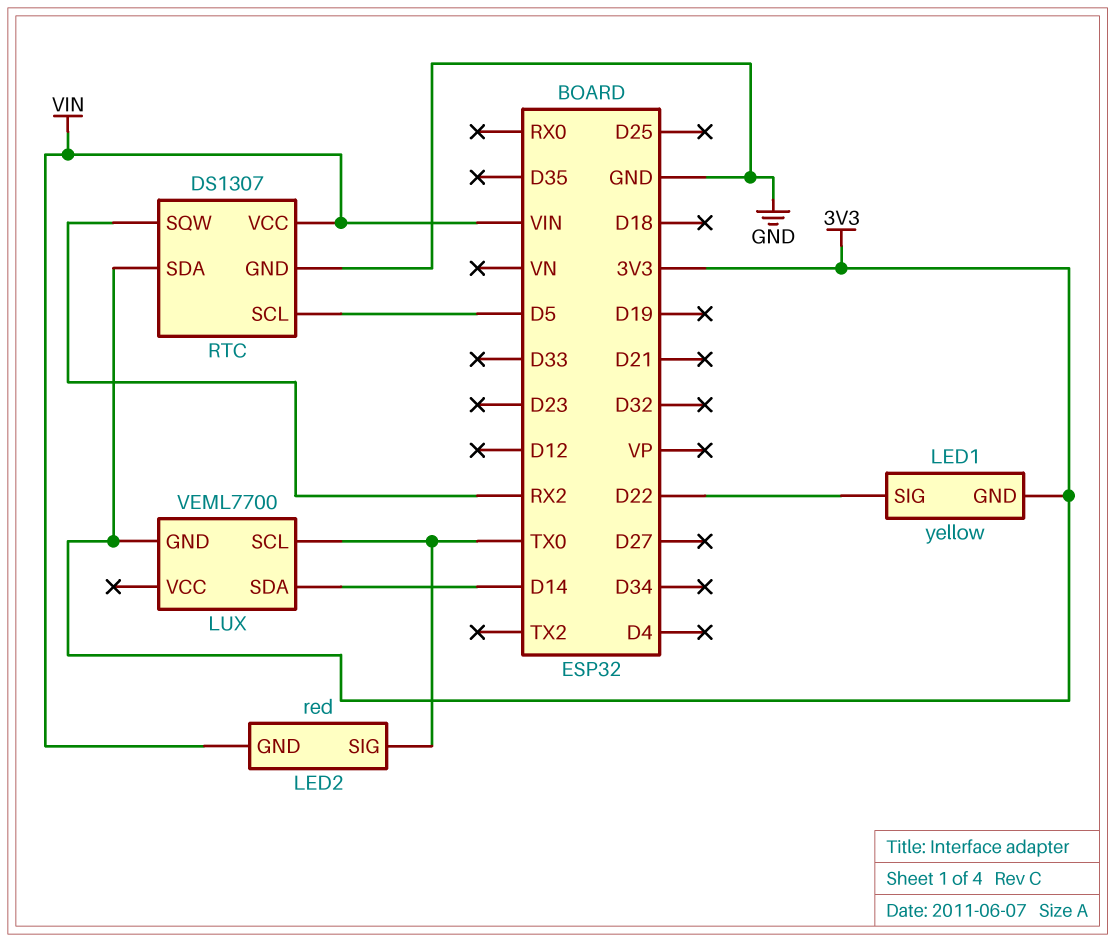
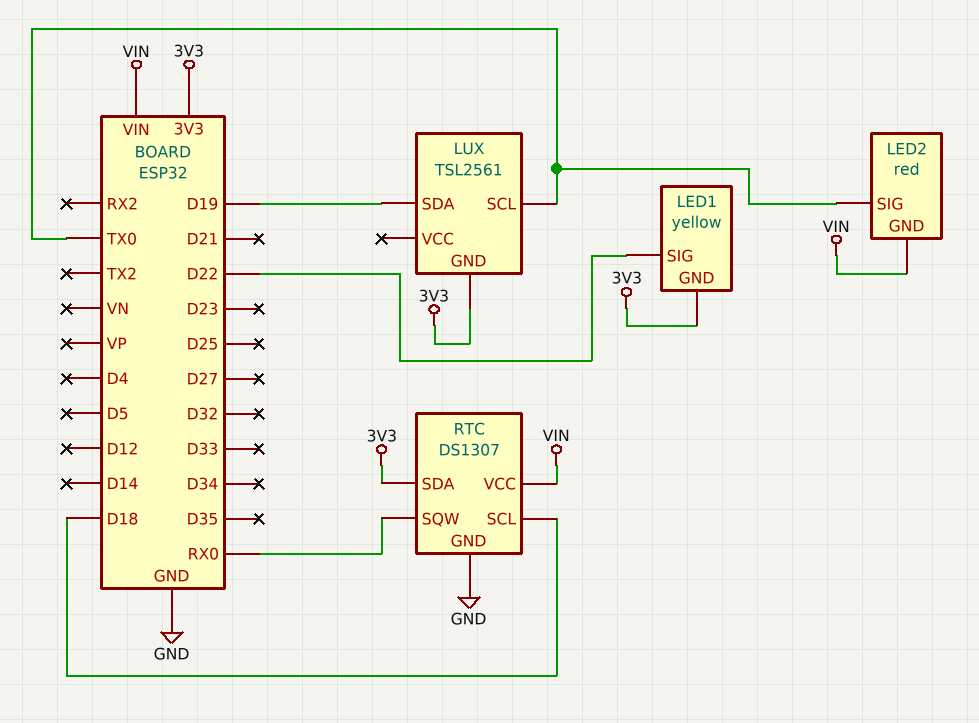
LUX: VEML7700 -> TSL2561
LUX pin SDA: D14 -> D19
RTC pin SCL: D5 -> D18
RTC pin SQW: RX2 -> RX0

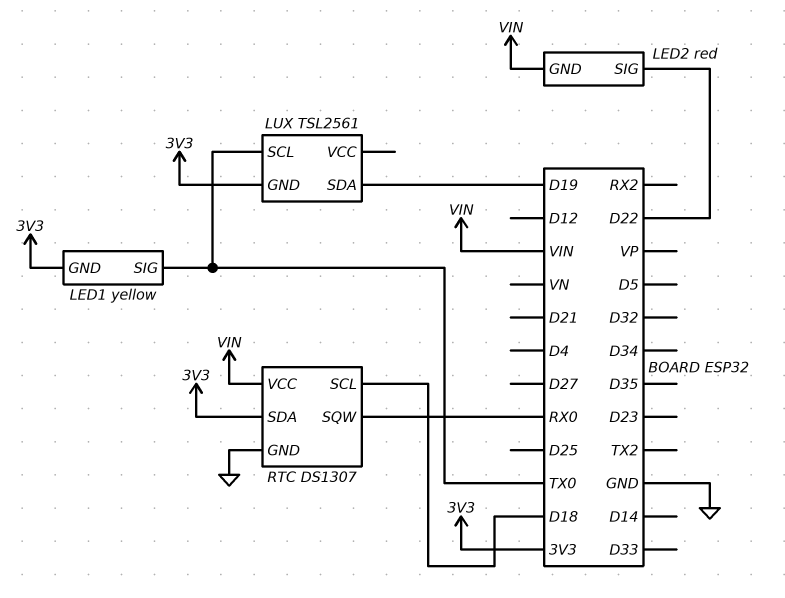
LED1 pin SIG: D22 -> TX0
LED2 pin SIG: TX0 -> D22

